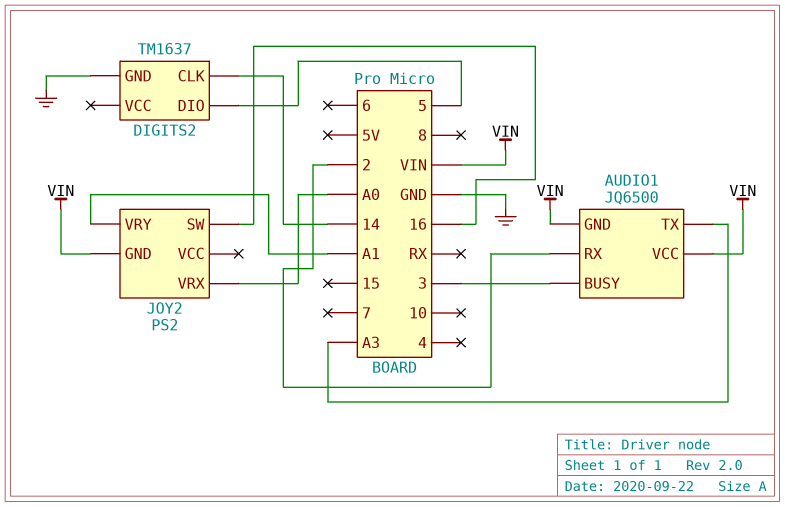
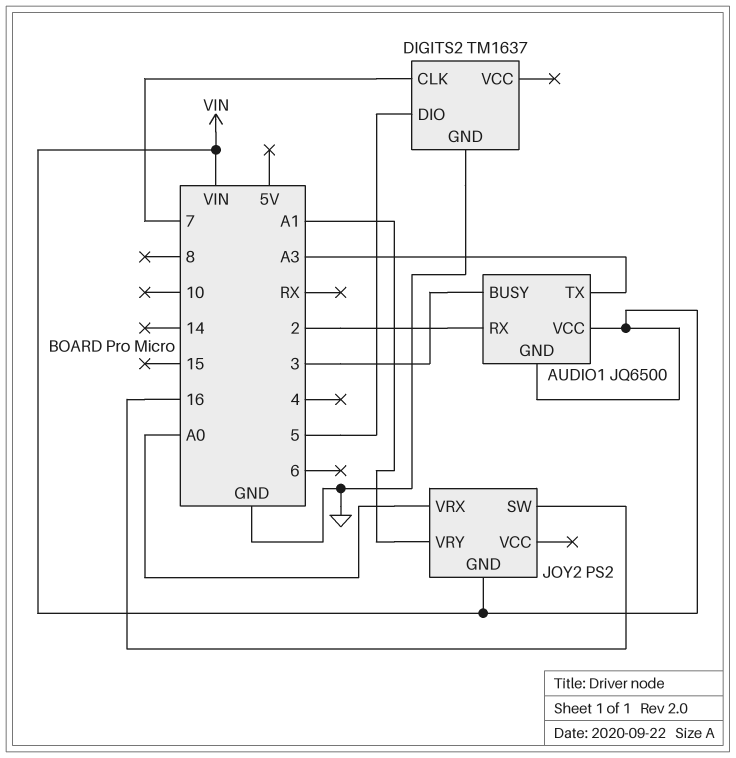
DIGITS2 pin CLK: 14 -> 7

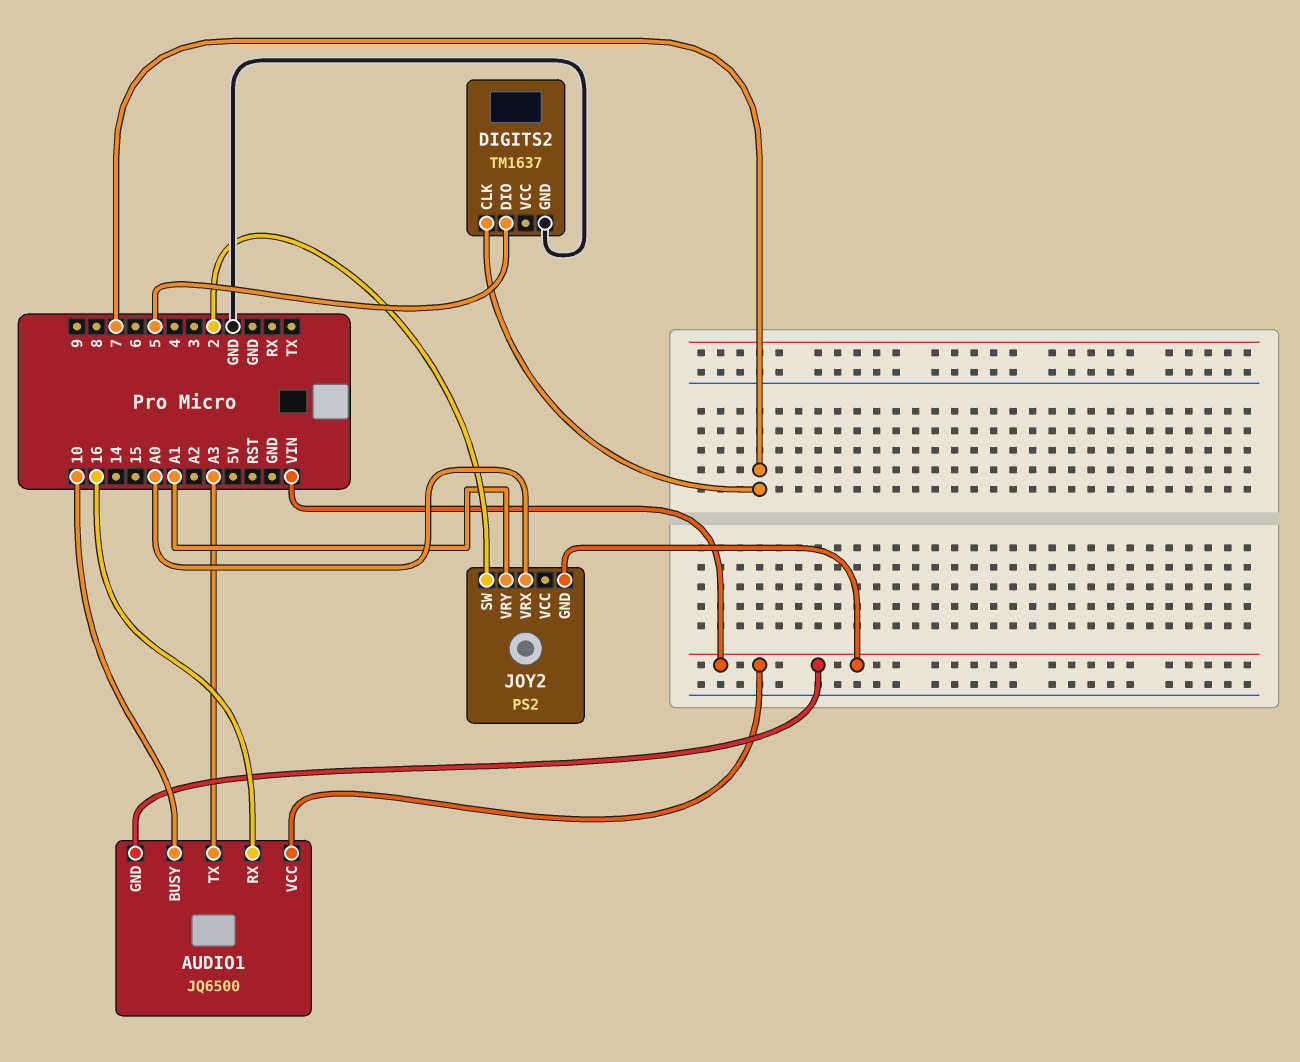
AUDIO1 pin BUSY: 3 -> 10
AUDIO1 pin RX: 2 -> 16
JOY2 pin SW: 16 -> 2

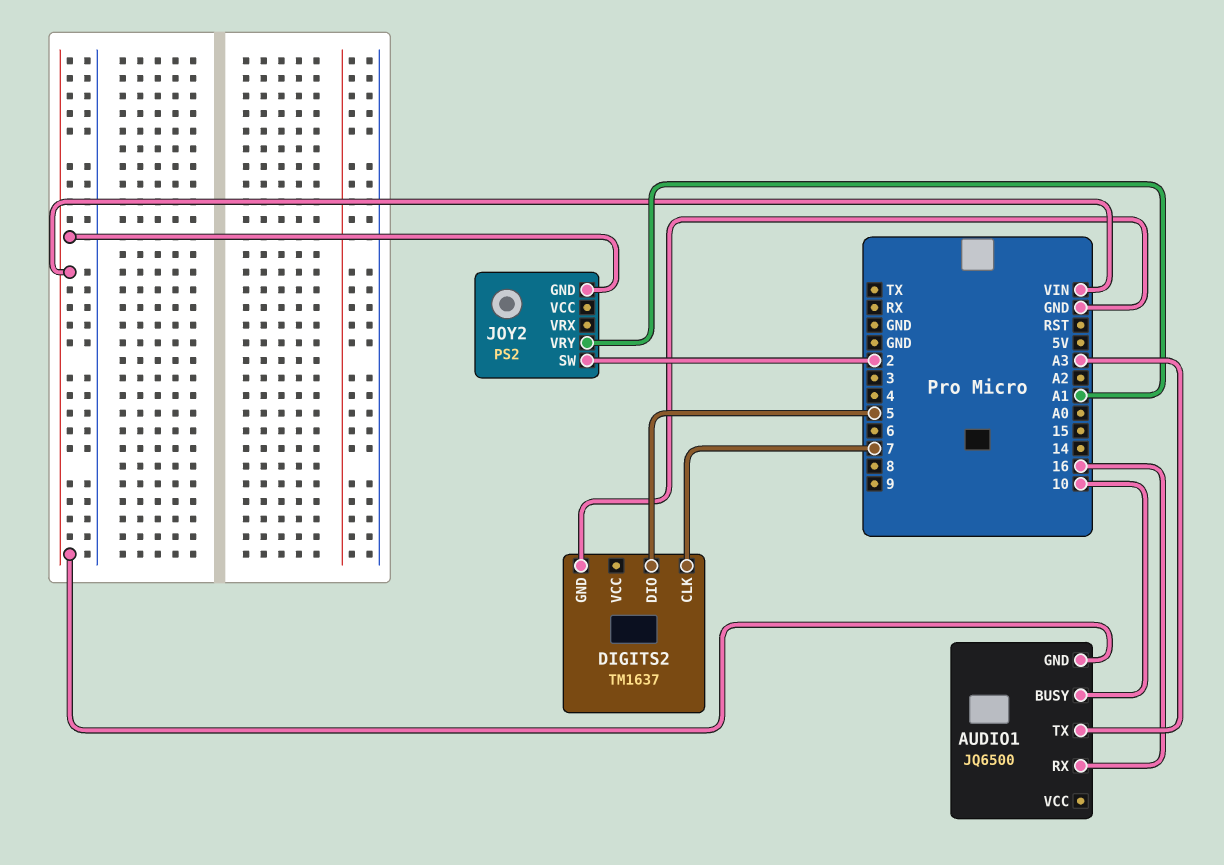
AUDIO1 pin VCC: VIN -> none
JOY2 pin VRX: A0 -> none

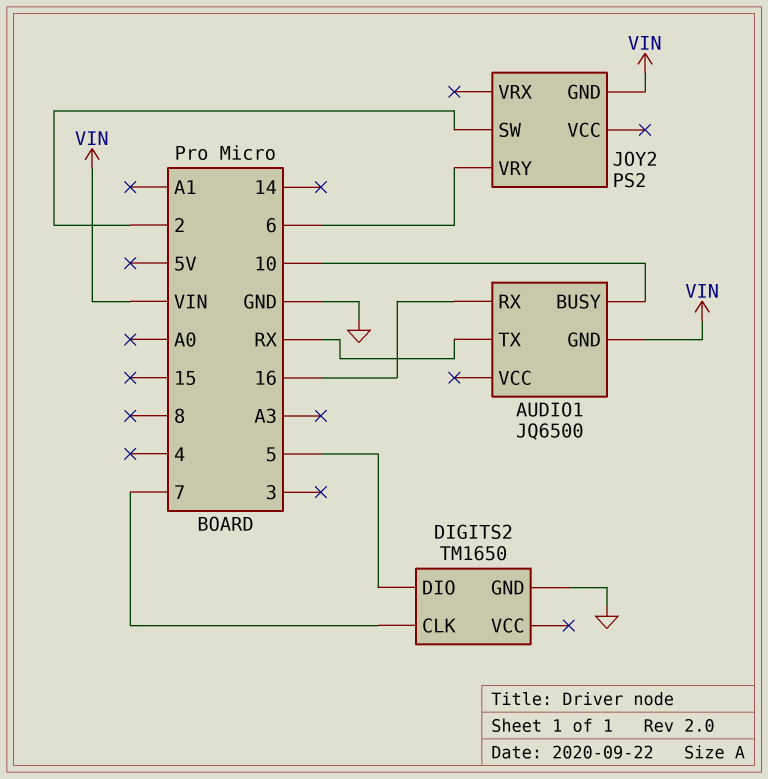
AUDIO1 pin TX: A3 -> RX
DIGITS2: TM1637 -> TM1650
JOY2 pin VRY: A1 -> 6

